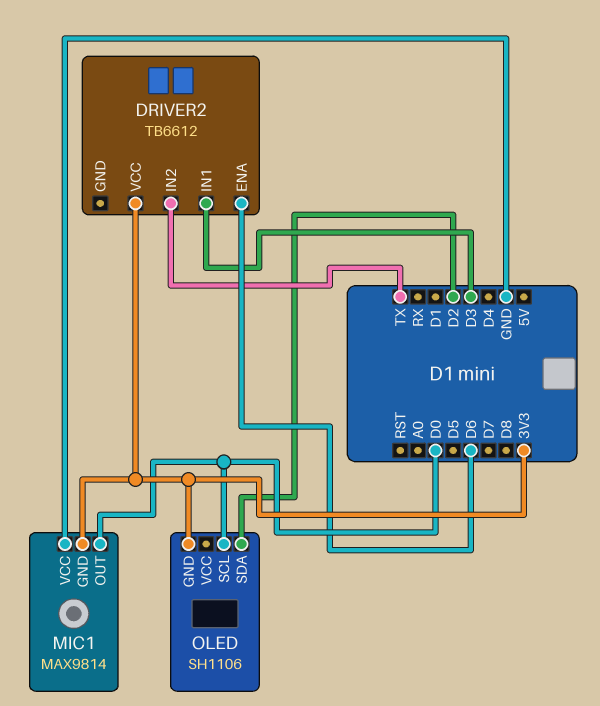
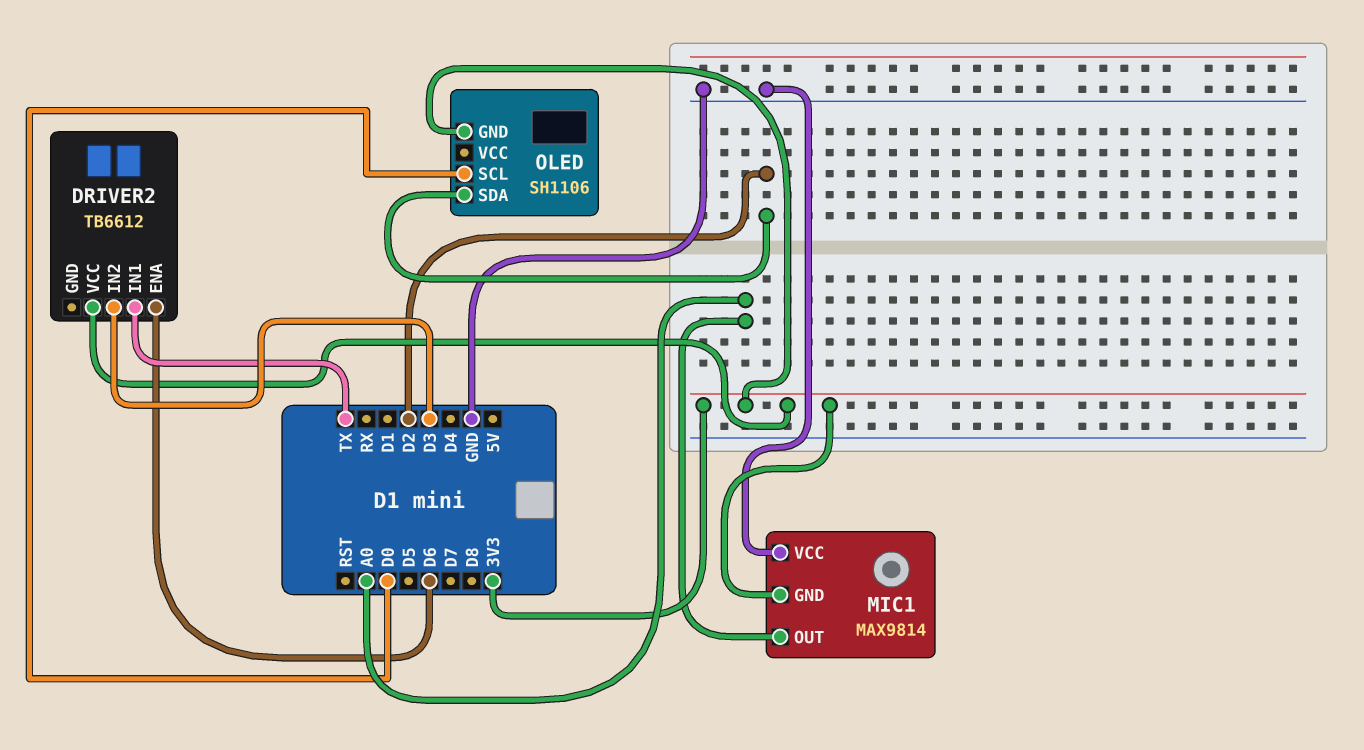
DRIVER2 pin IN1: D3 -> TX
DRIVER2 pin IN2: TX -> D3
MIC1 pin OUT: D0 -> A0

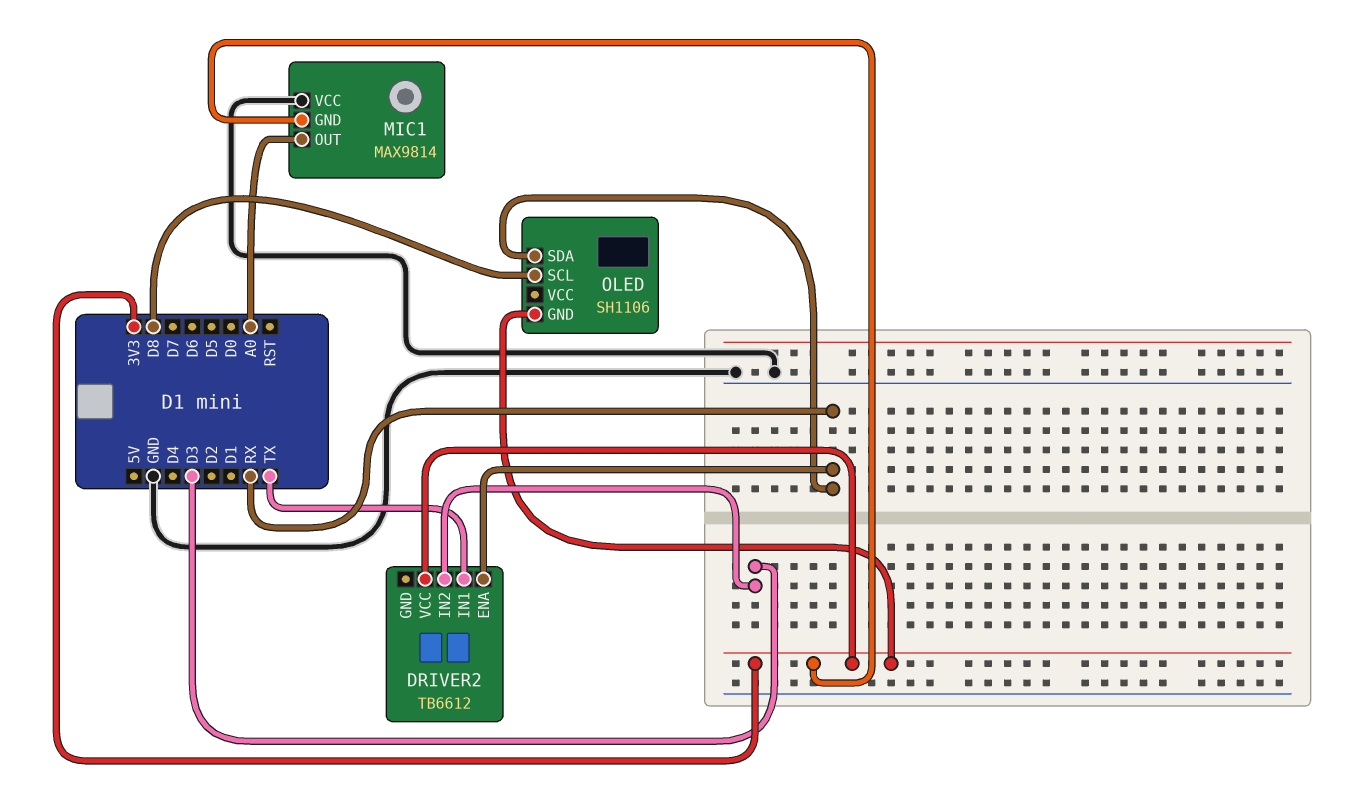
DRIVER2 pin ENA: D6 -> RX
OLED pin SCL: D0 -> D8
OLED pin SDA: D2 -> RX

